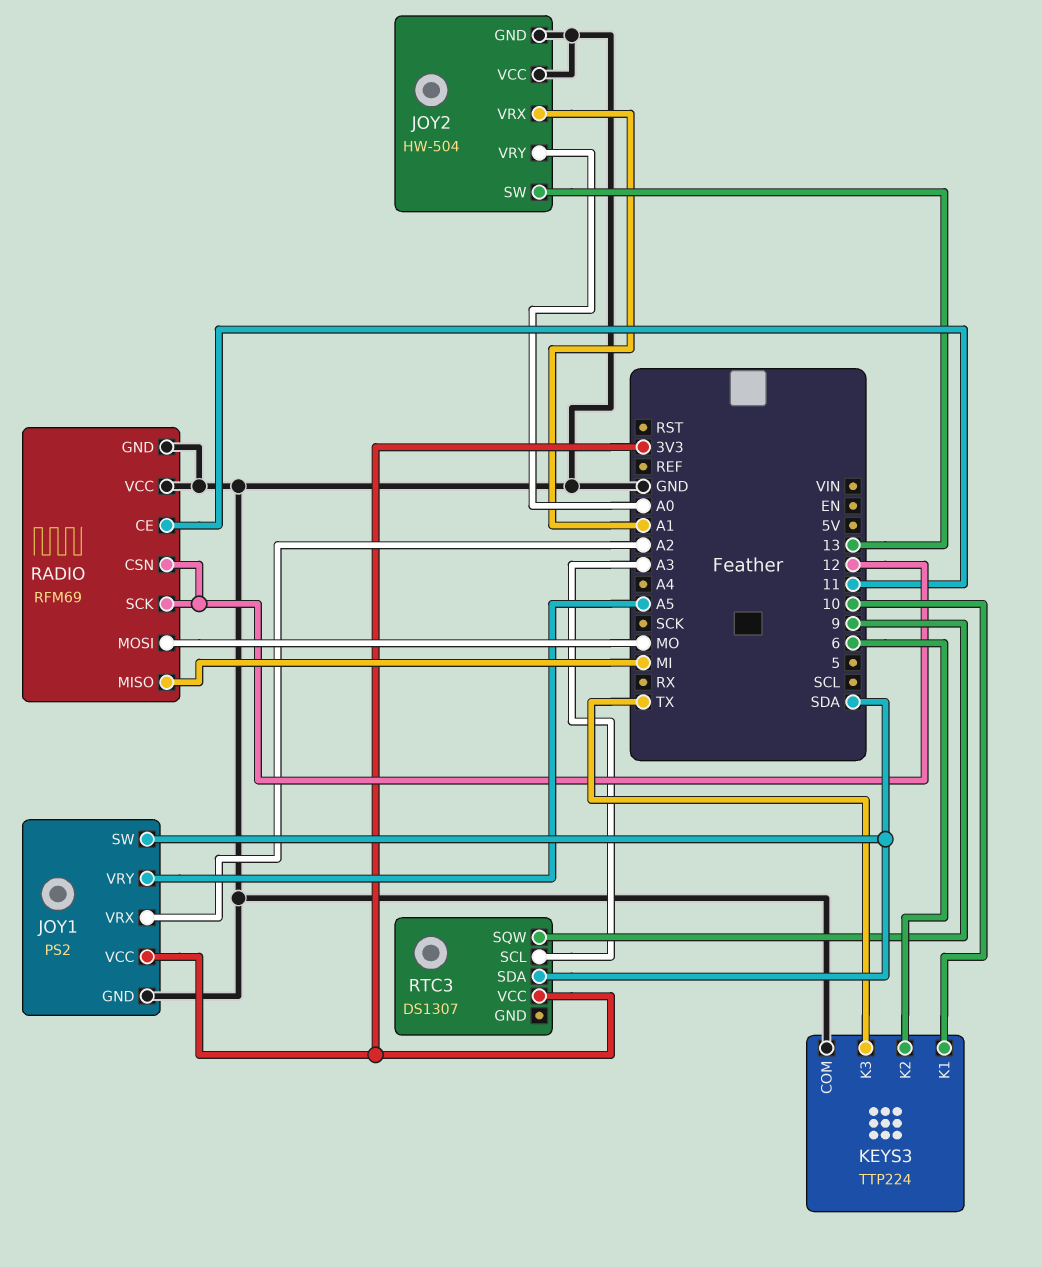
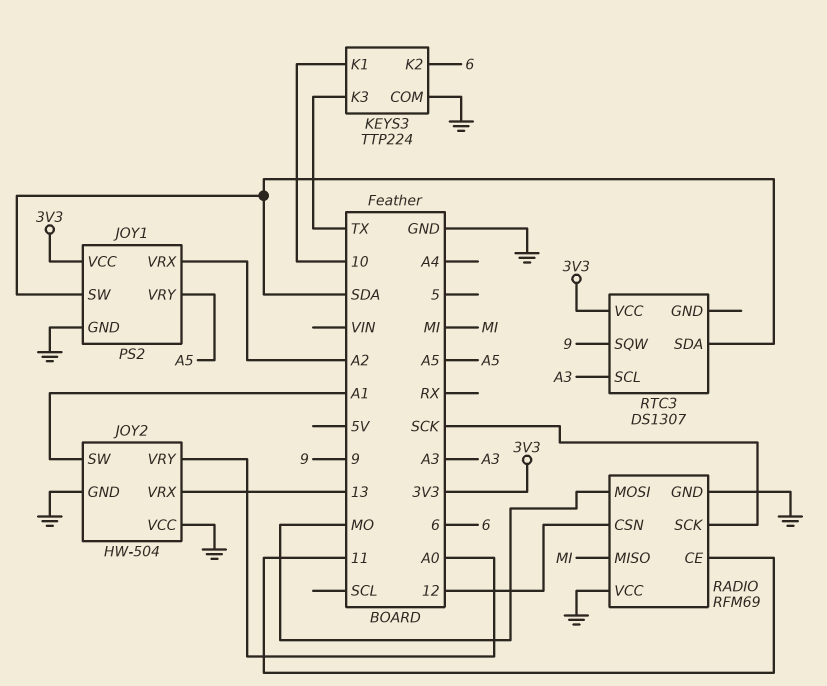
JOY2 pin SW: 13 -> A1
JOY2 pin VRX: A1 -> 13
RADIO pin SCK: 12 -> SCK

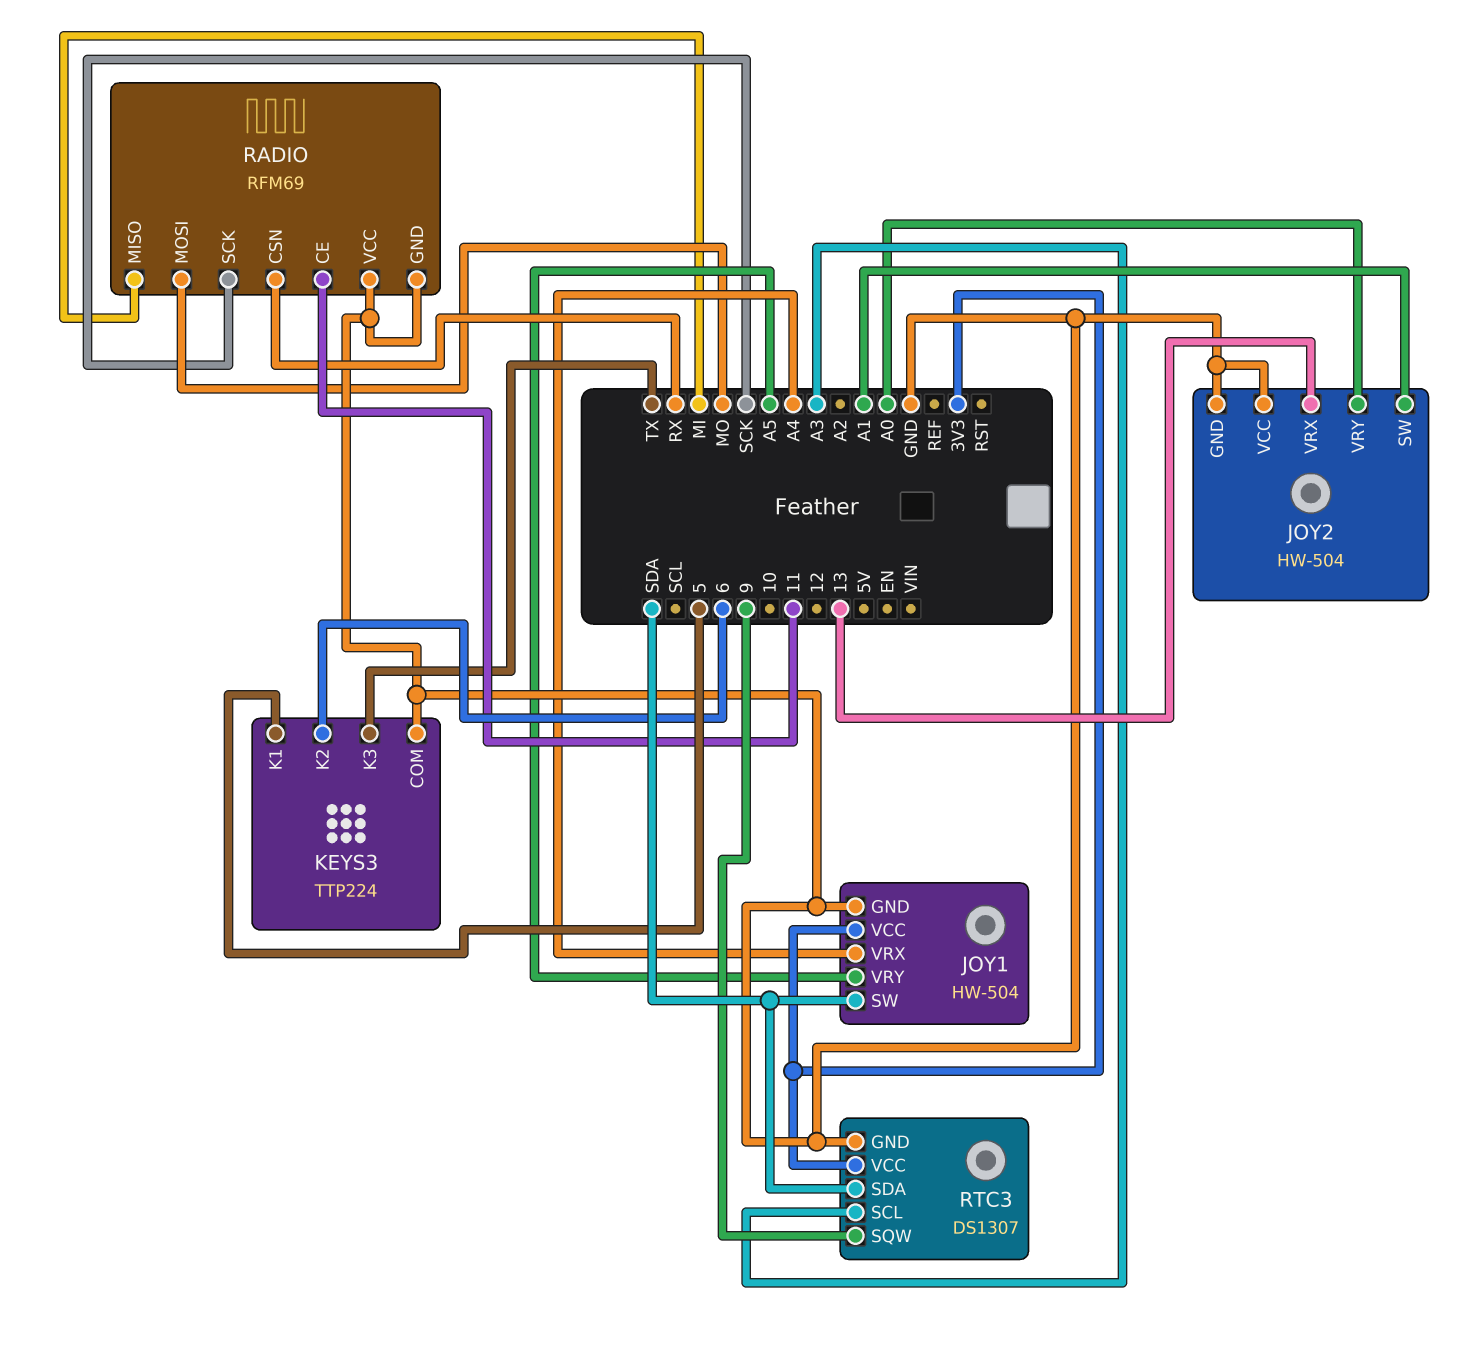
JOY1: PS2 -> HW-504
JOY1 pin VRX: A2 -> A4
KEYS3 pin K1: 10 -> 5
RADIO pin CSN: 12 -> RX
RTC3 pin GND: none -> GND

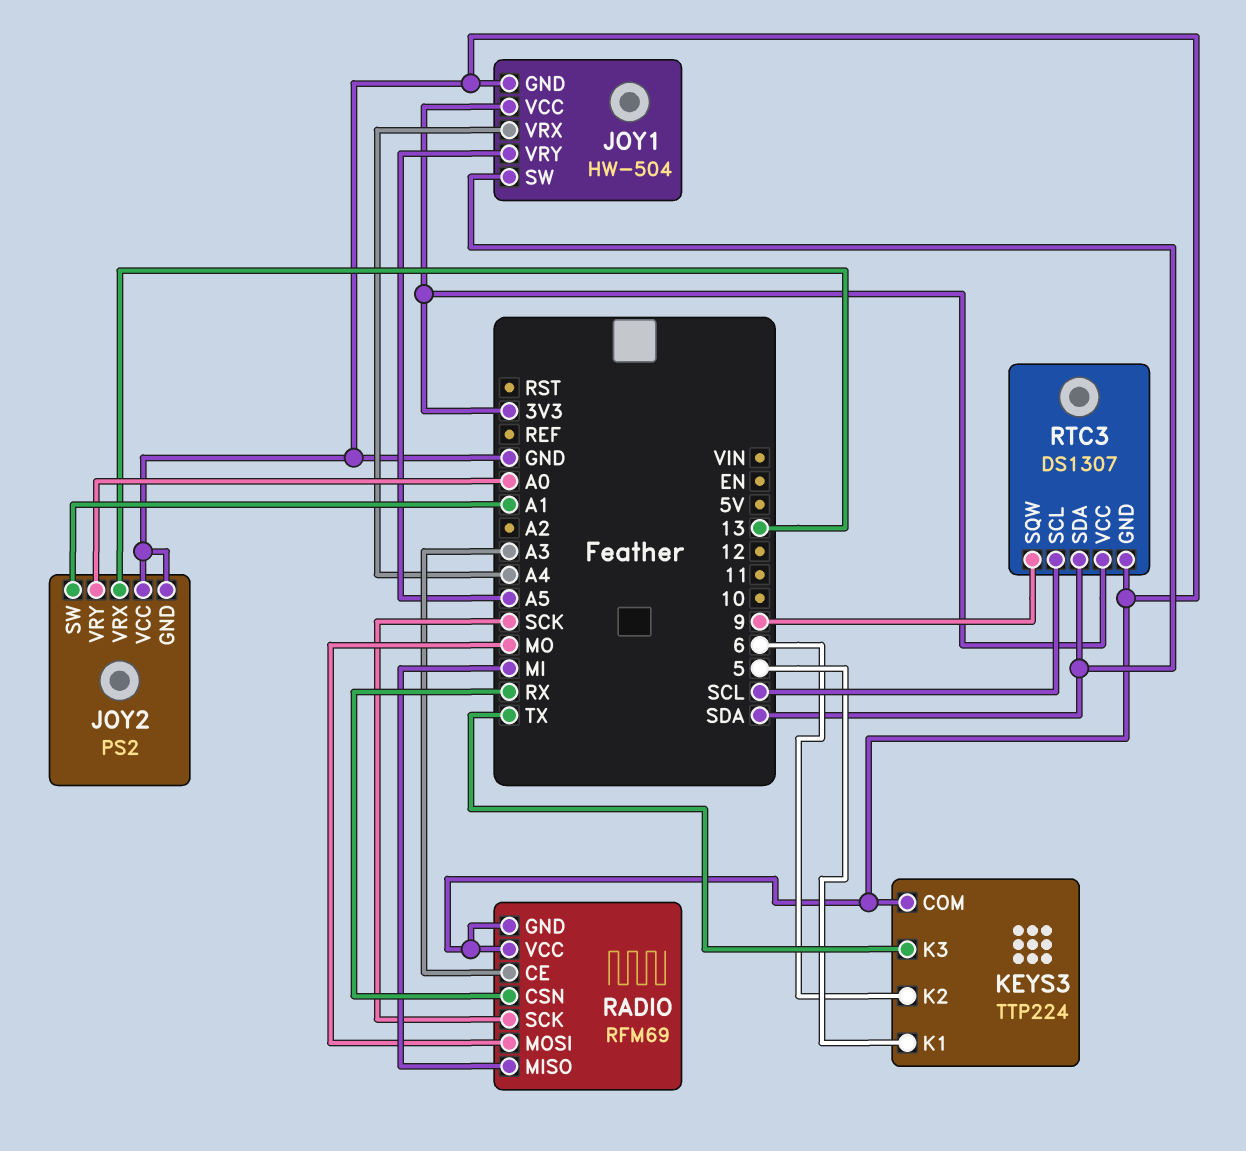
JOY2: HW-504 -> PS2
RADIO pin CE: 11 -> A3
RTC3 pin SCL: A3 -> SCL

